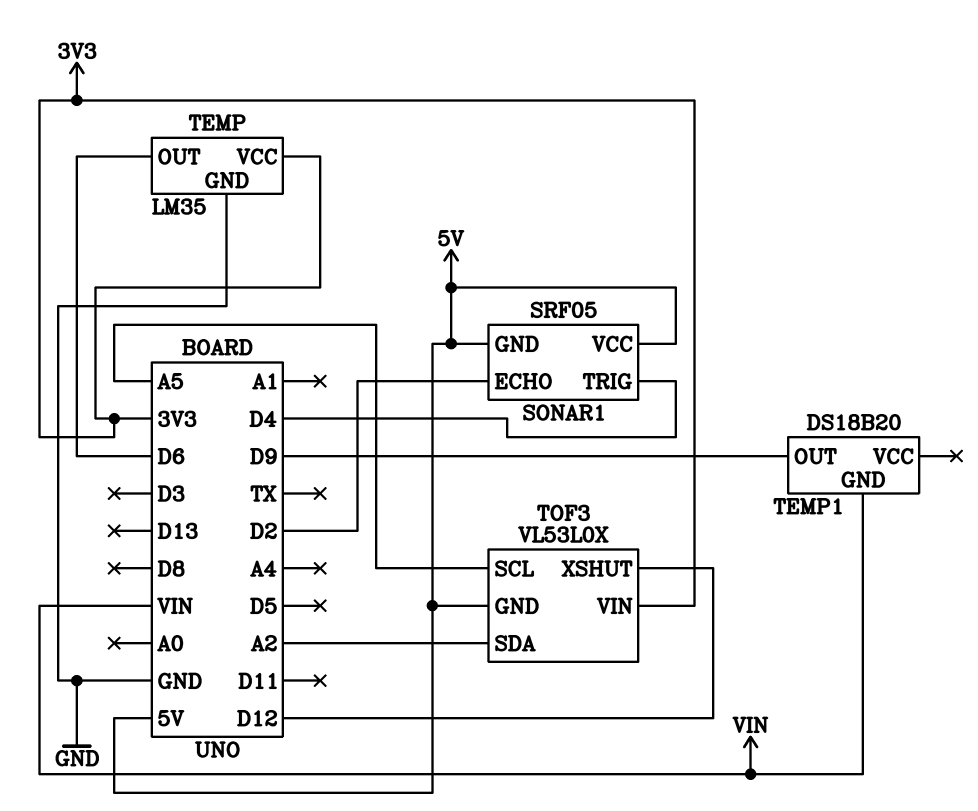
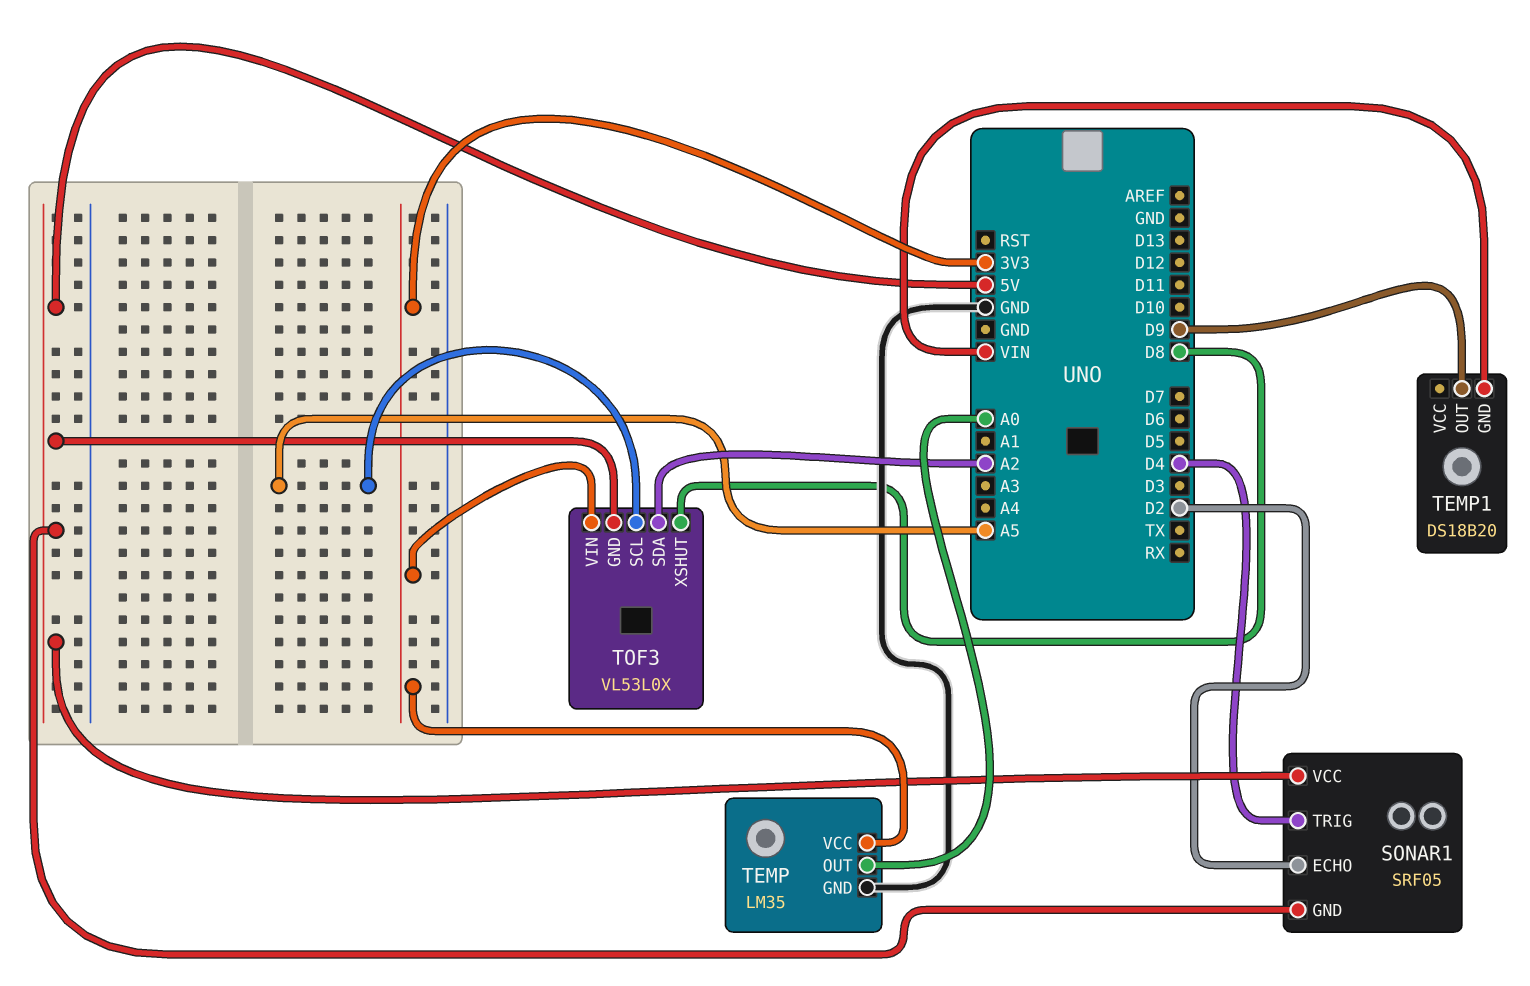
TEMP pin OUT: D6 -> A0
TOF3 pin XSHUT: D12 -> D8

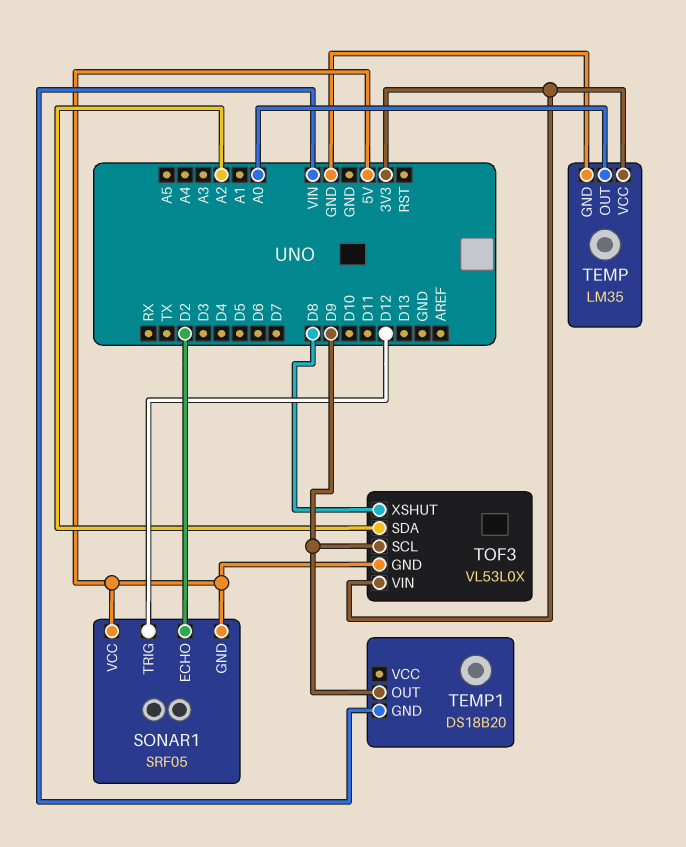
SONAR1 pin TRIG: D4 -> D12
TOF3 pin SCL: A5 -> D9

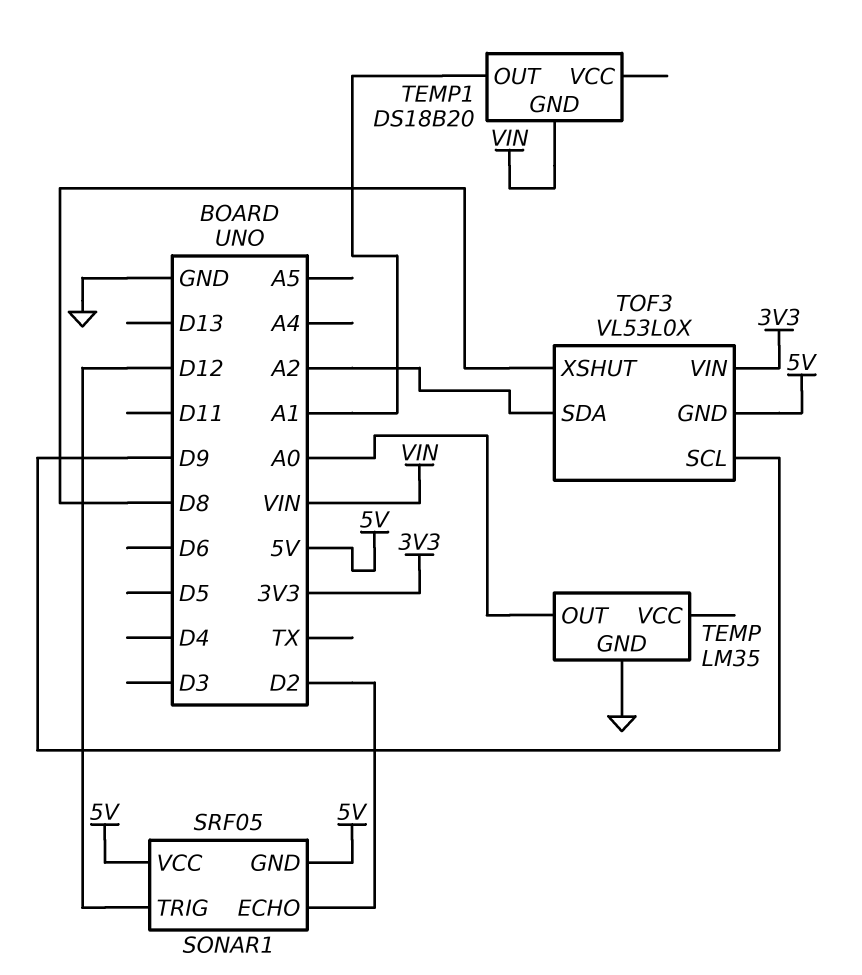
TEMP pin VCC: 3V3 -> none
TEMP1 pin OUT: D9 -> A1

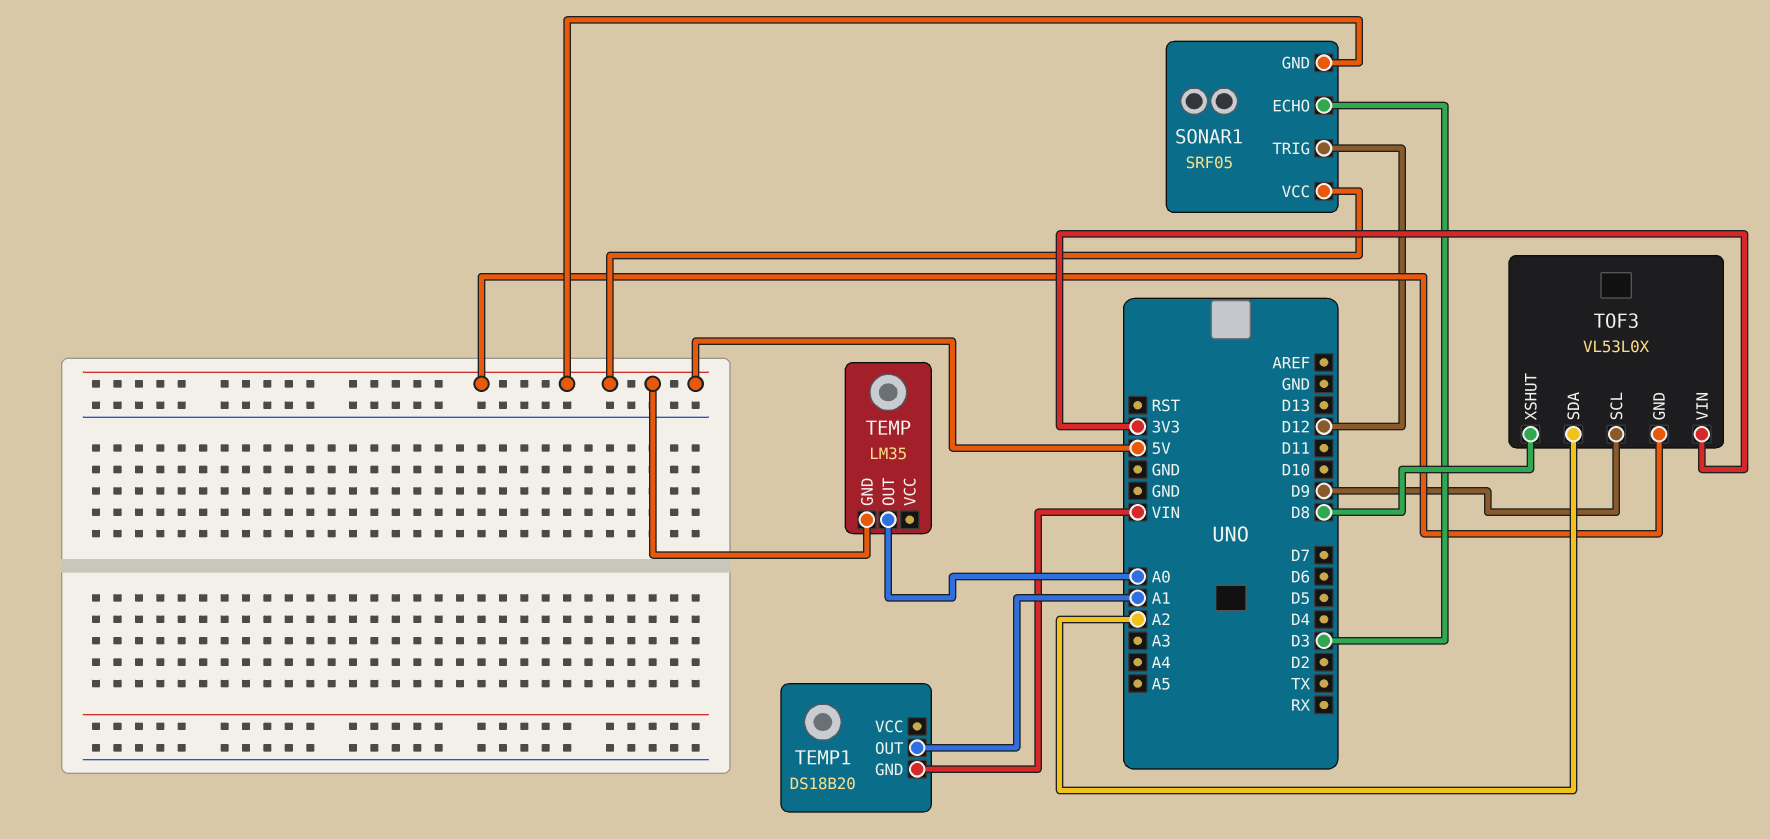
SONAR1 pin ECHO: D2 -> D3
TEMP pin GND: GND -> 5V

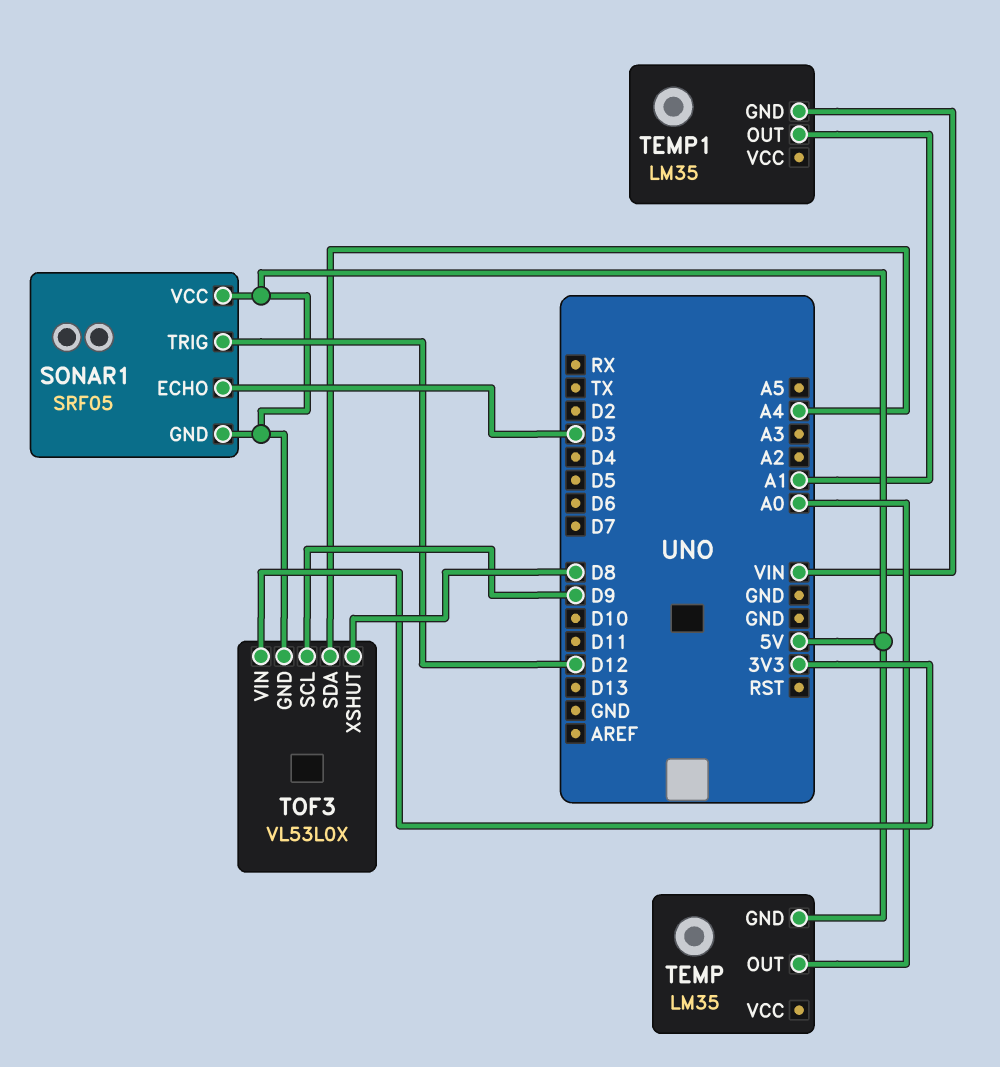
TEMP1: DS18B20 -> LM35
TOF3 pin SDA: A2 -> A4

